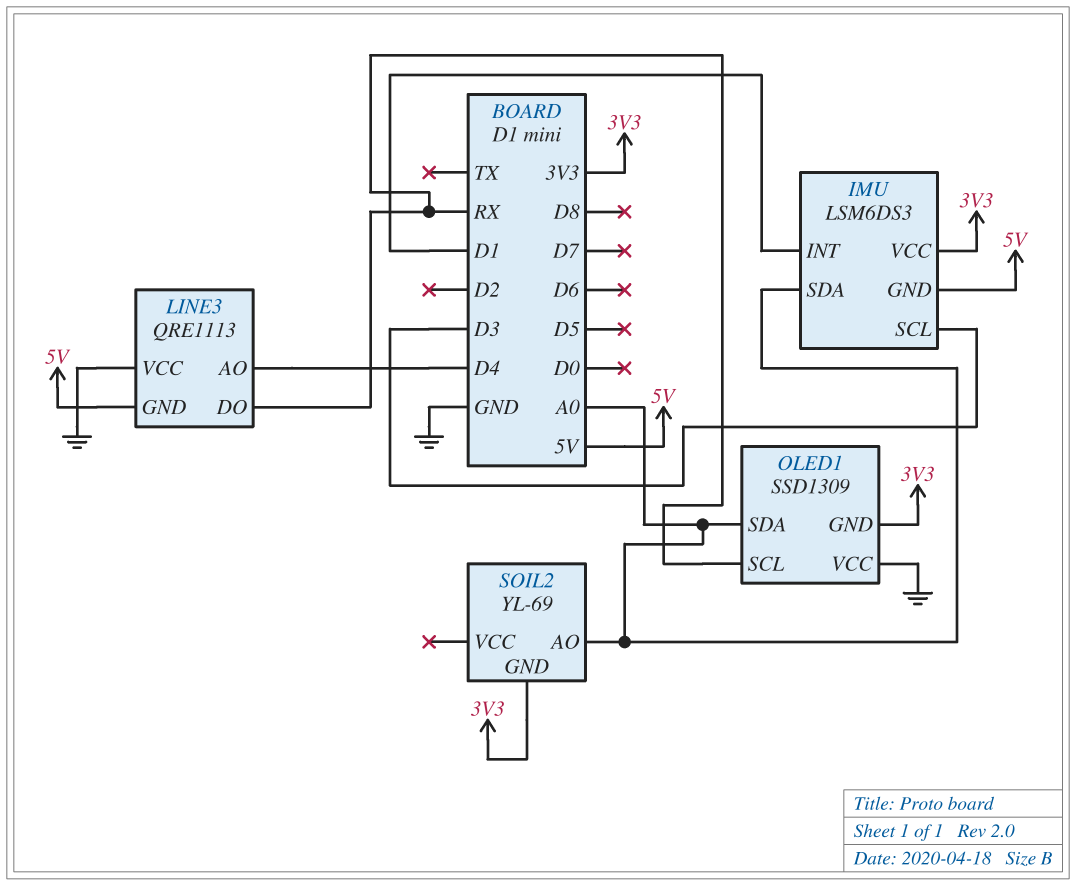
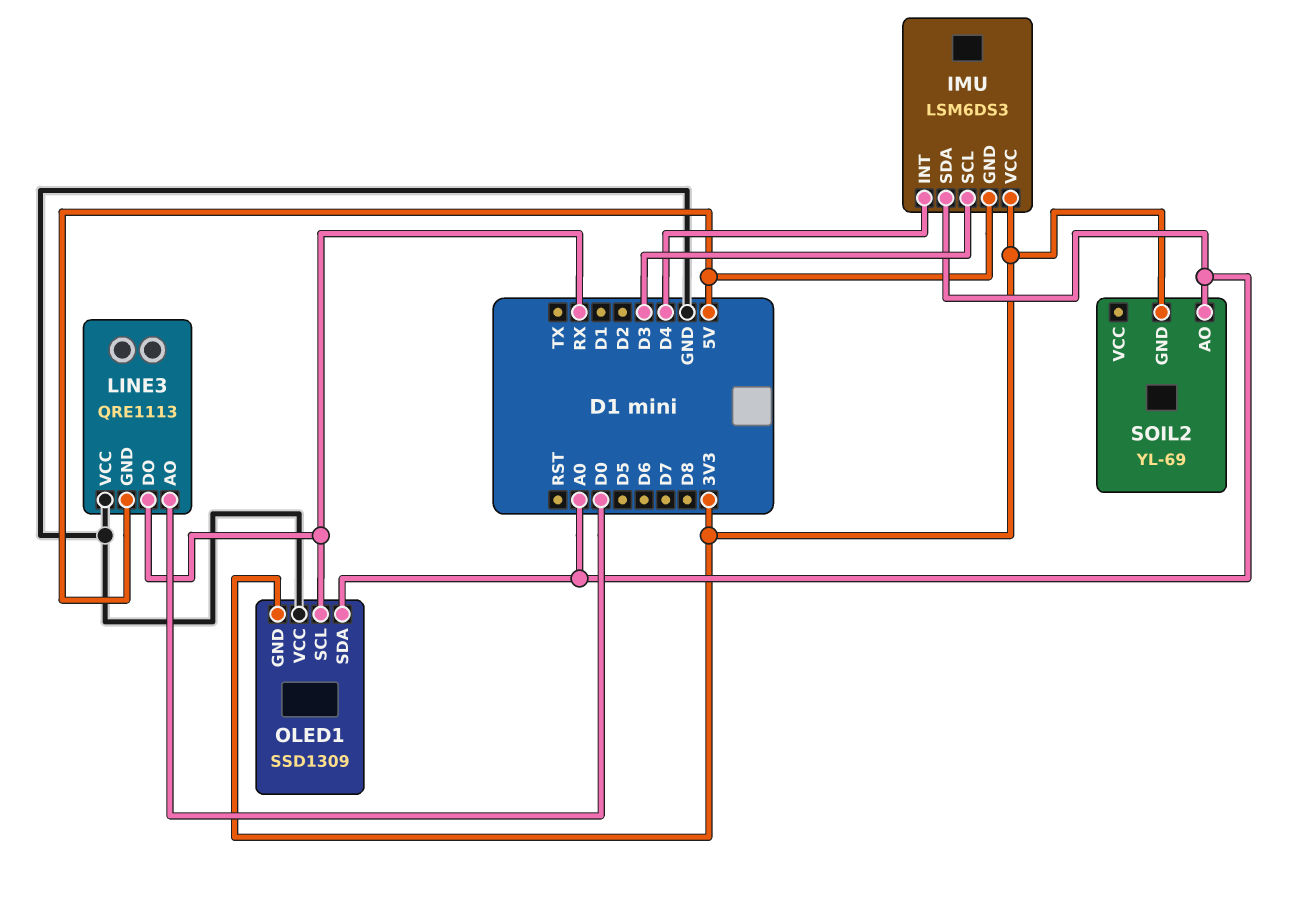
IMU pin INT: D1 -> D4
LINE3 pin AO: D4 -> D0

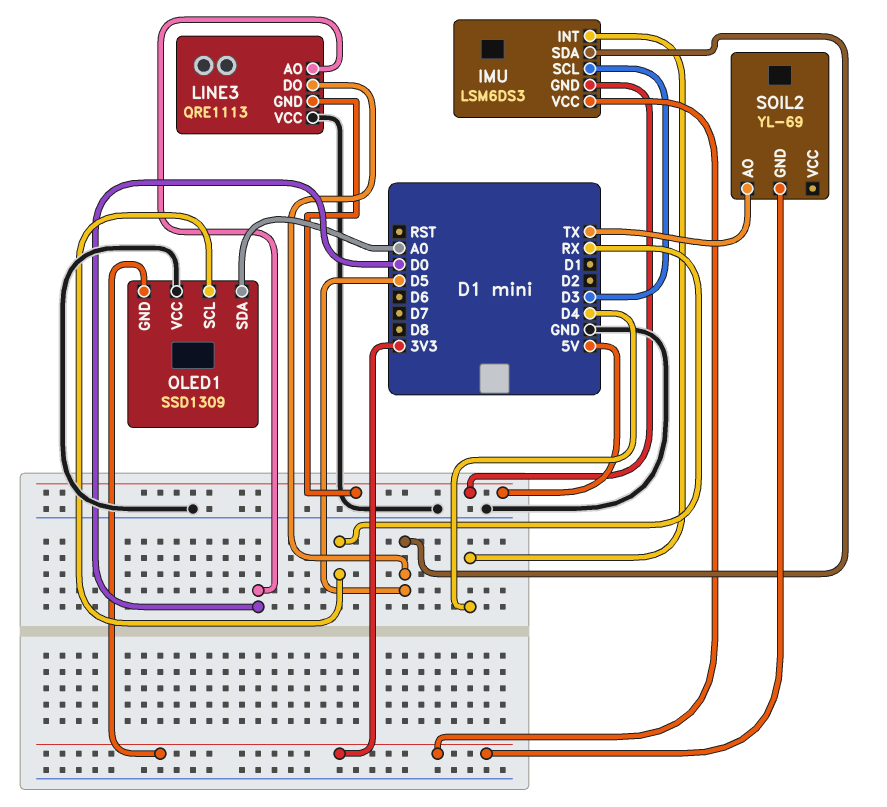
IMU pin SDA: A0 -> D5
LINE3 pin DO: RX -> D5
SOIL2 pin AO: A0 -> TX

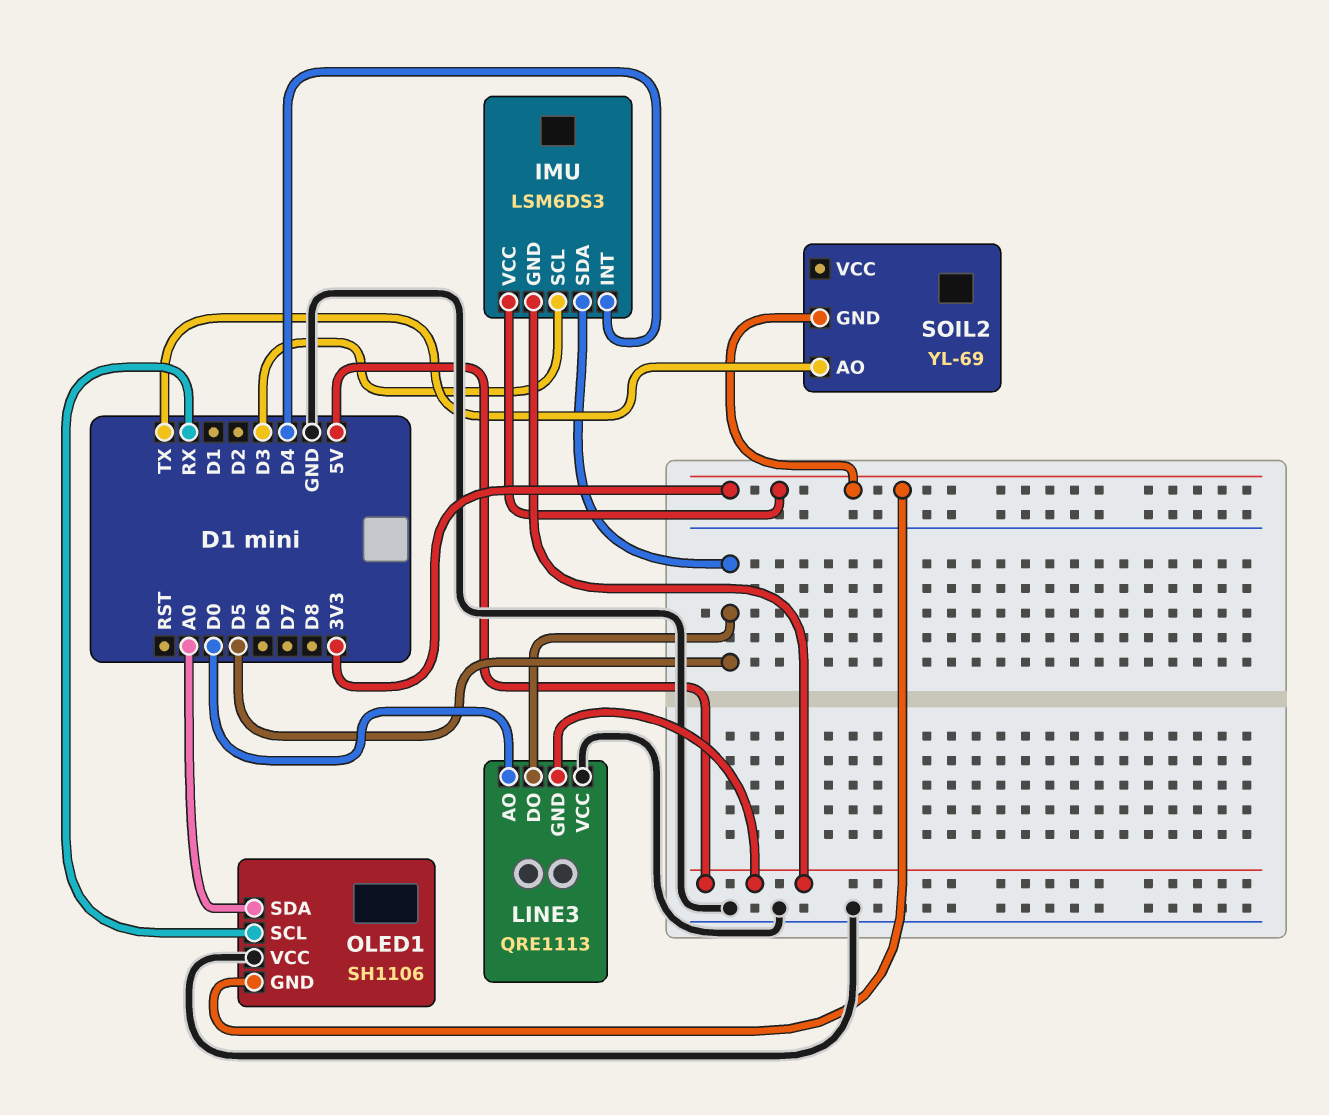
OLED1: SSD1309 -> SH1106

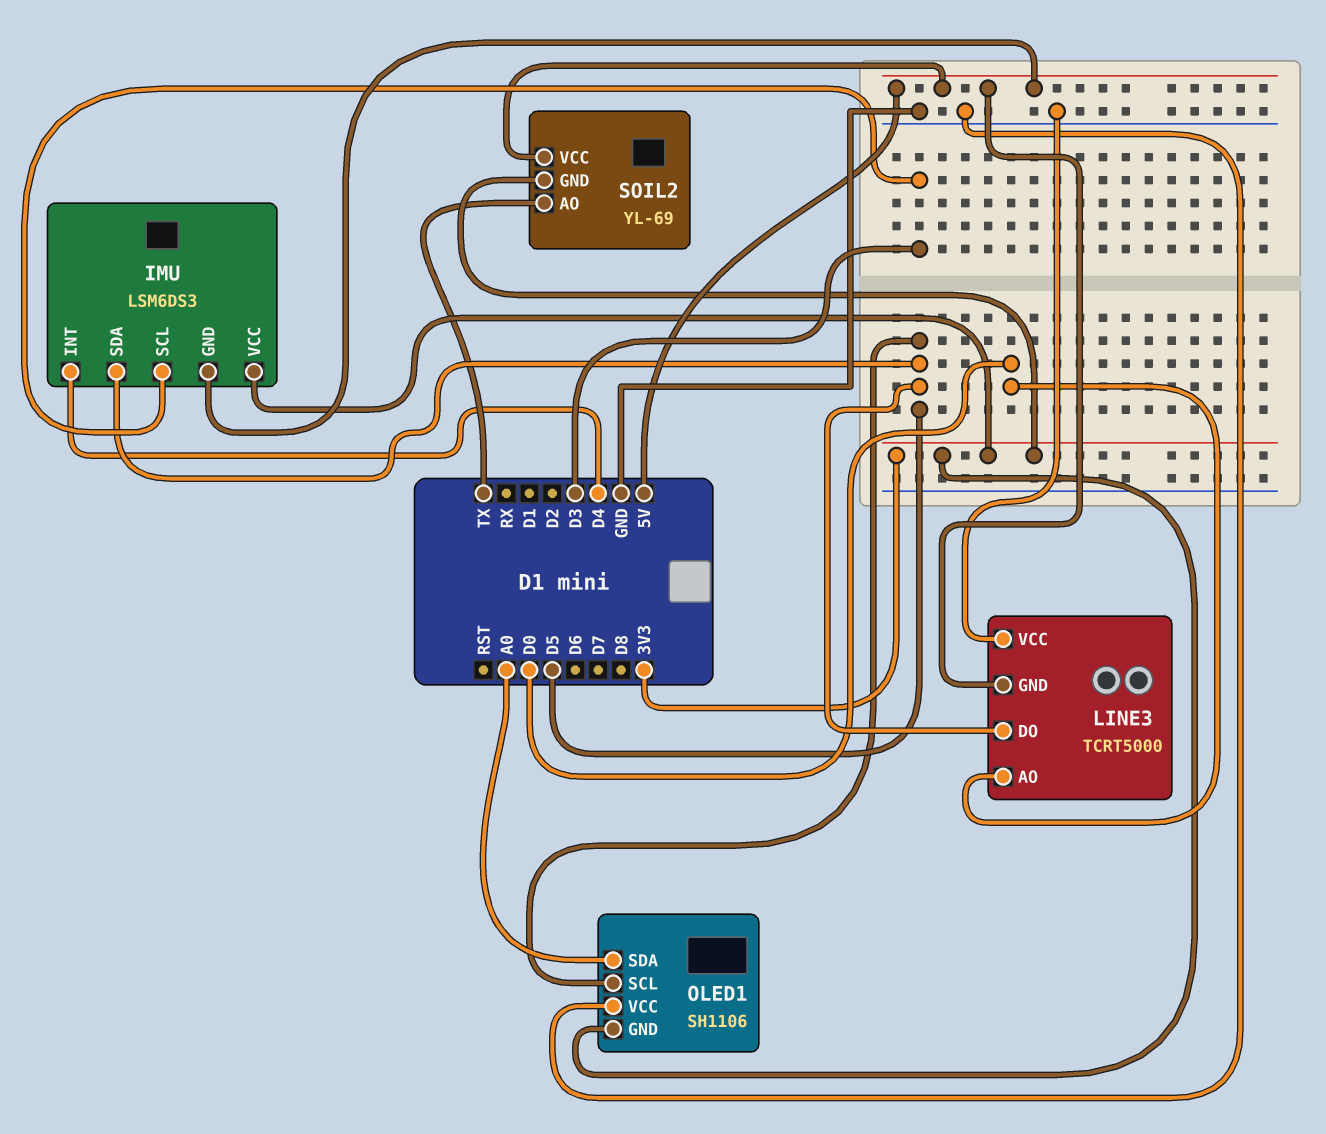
LINE3: QRE1113 -> TCRT5000
OLED1 pin SCL: RX -> D5
SOIL2 pin VCC: none -> 5V

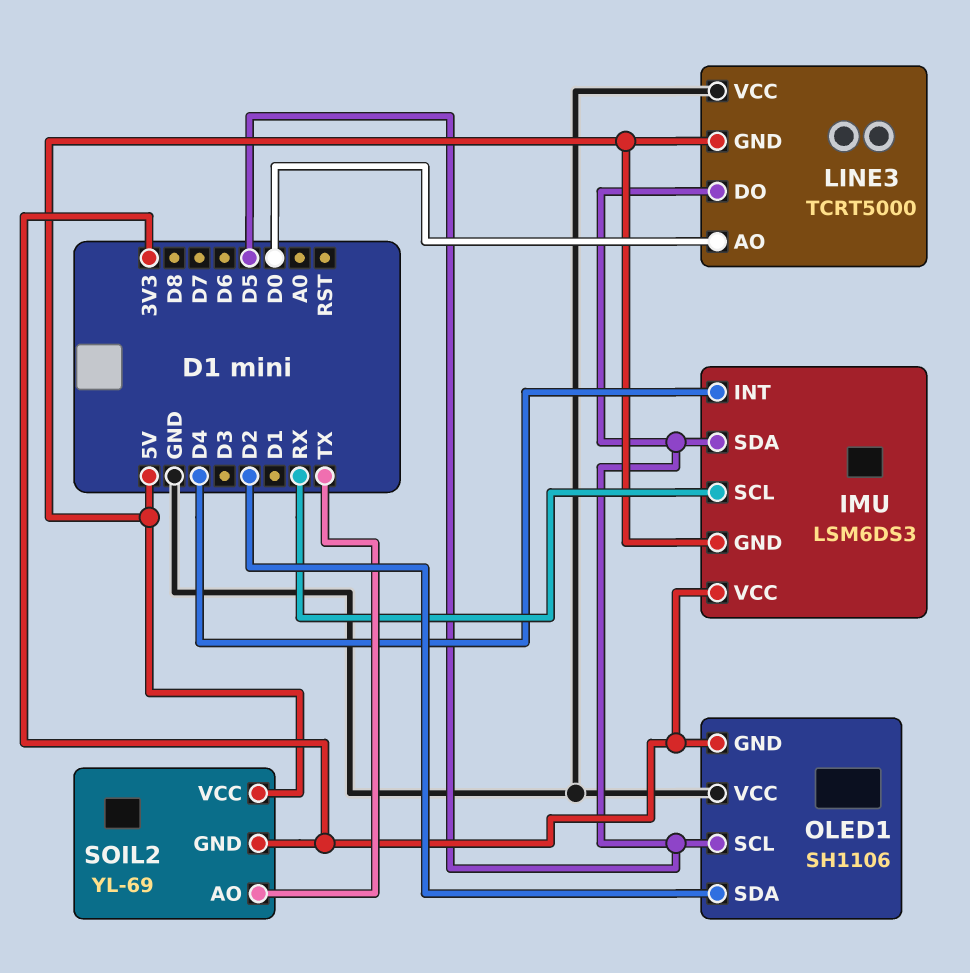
IMU pin SCL: D3 -> RX
OLED1 pin SDA: A0 -> D2

